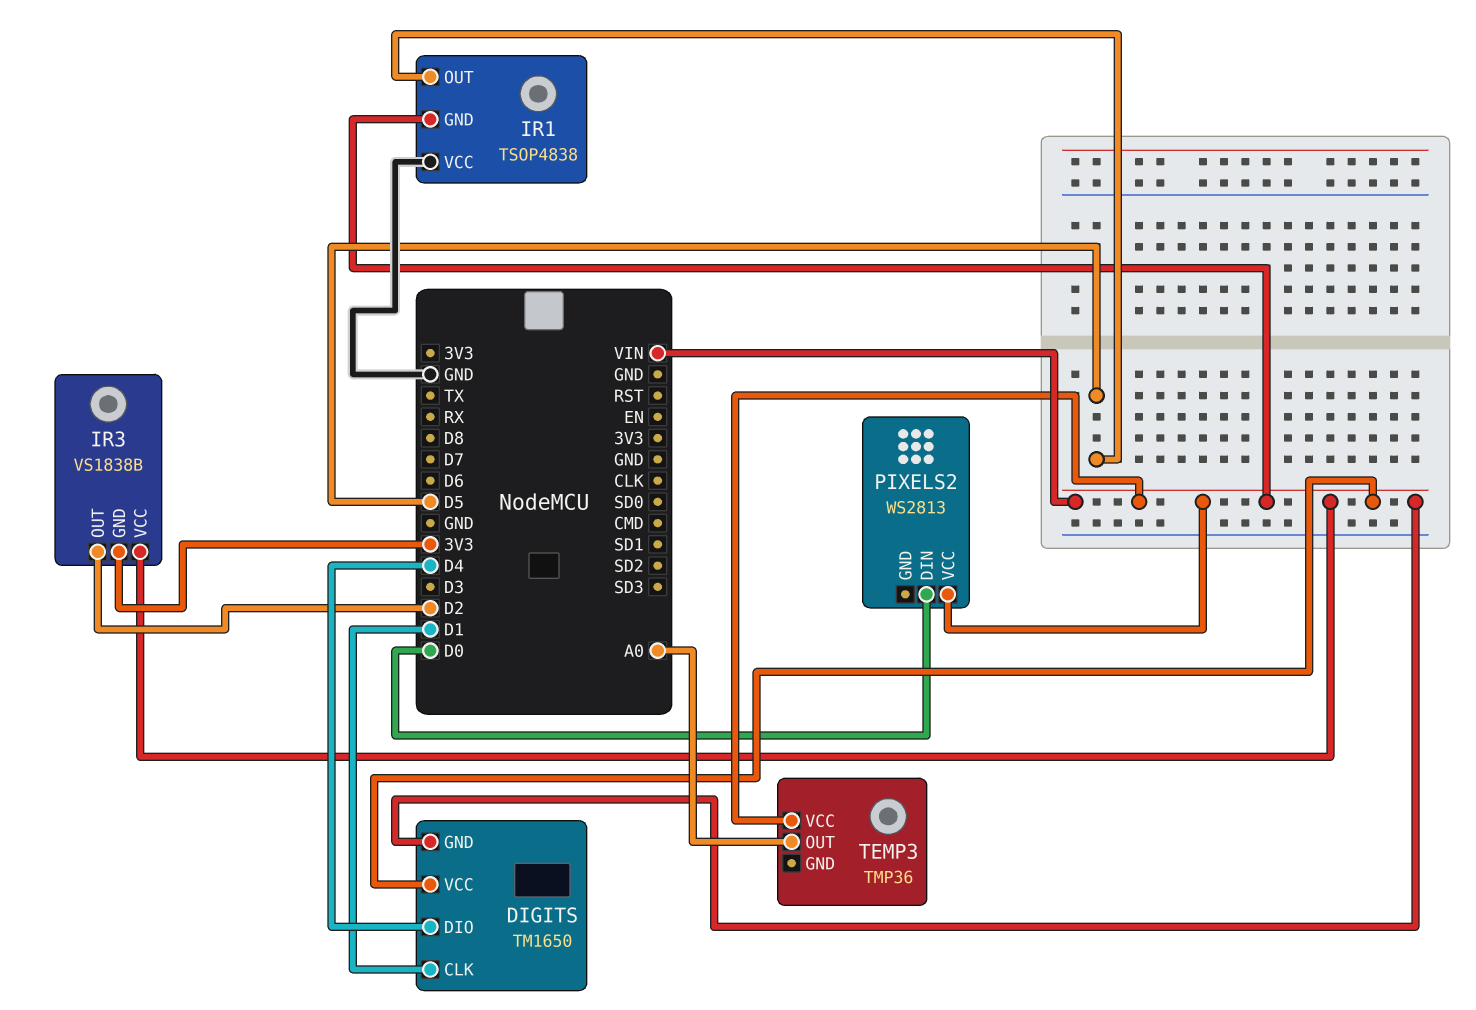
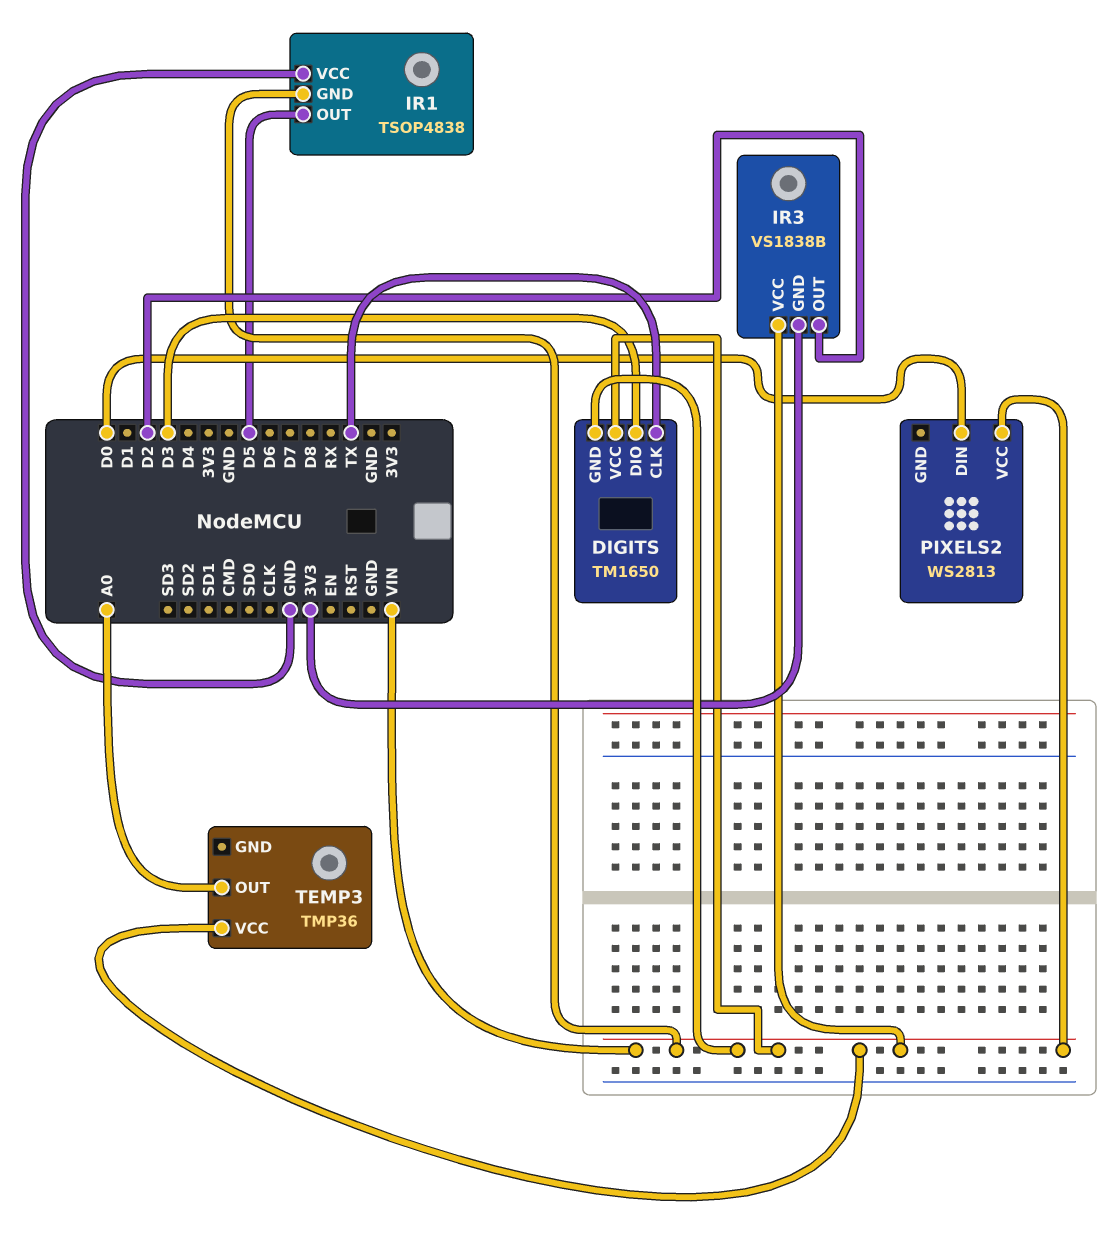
DIGITS pin CLK: D1 -> TX
DIGITS pin DIO: D4 -> D3

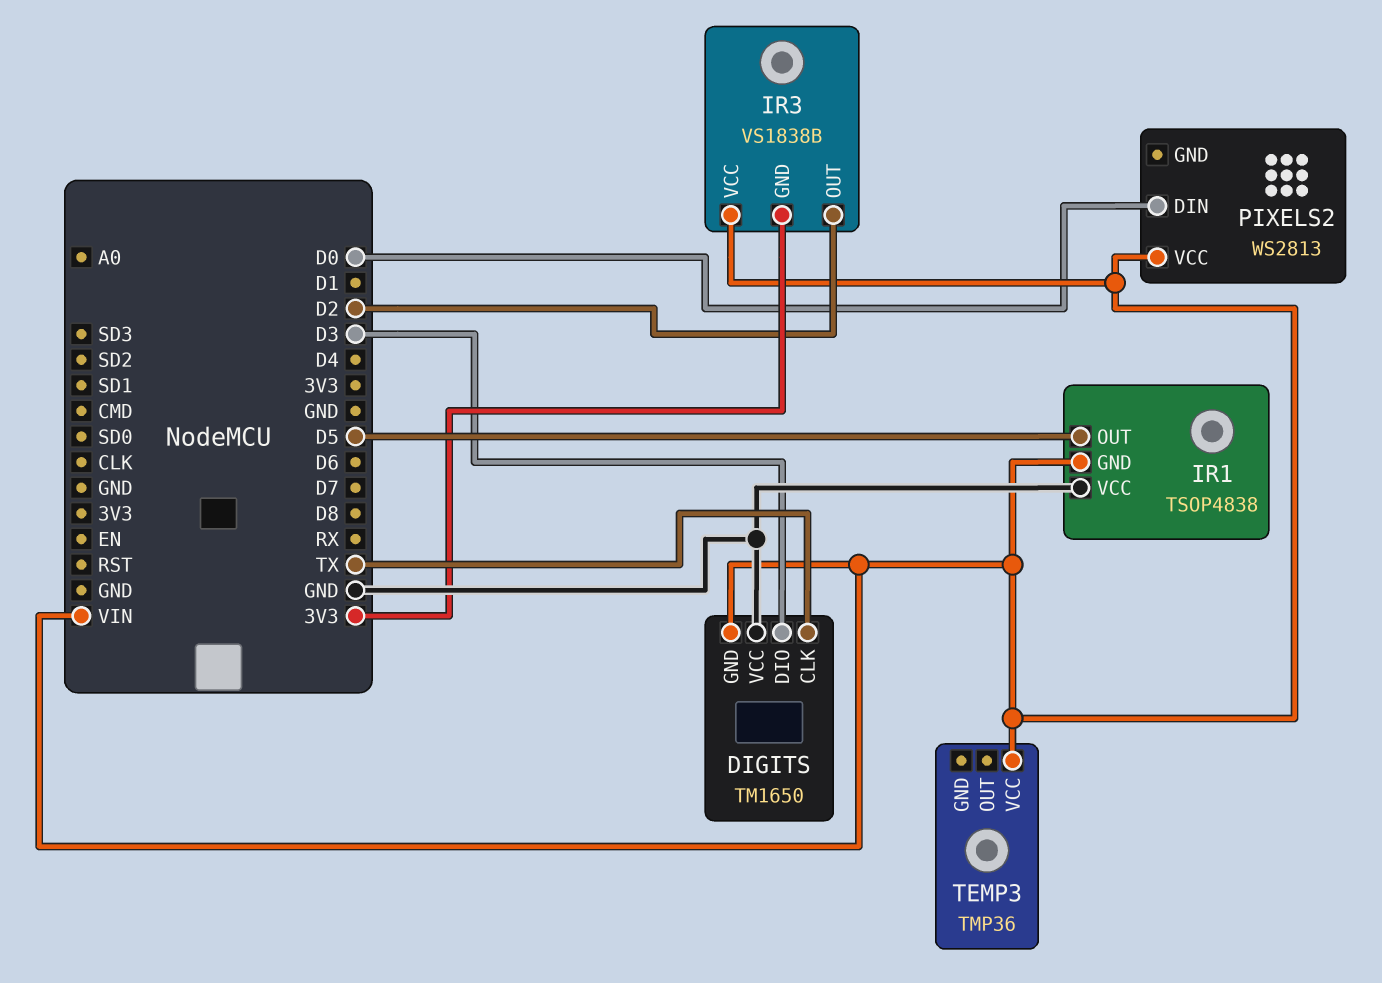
DIGITS pin VCC: VIN -> GND
TEMP3 pin OUT: A0 -> none

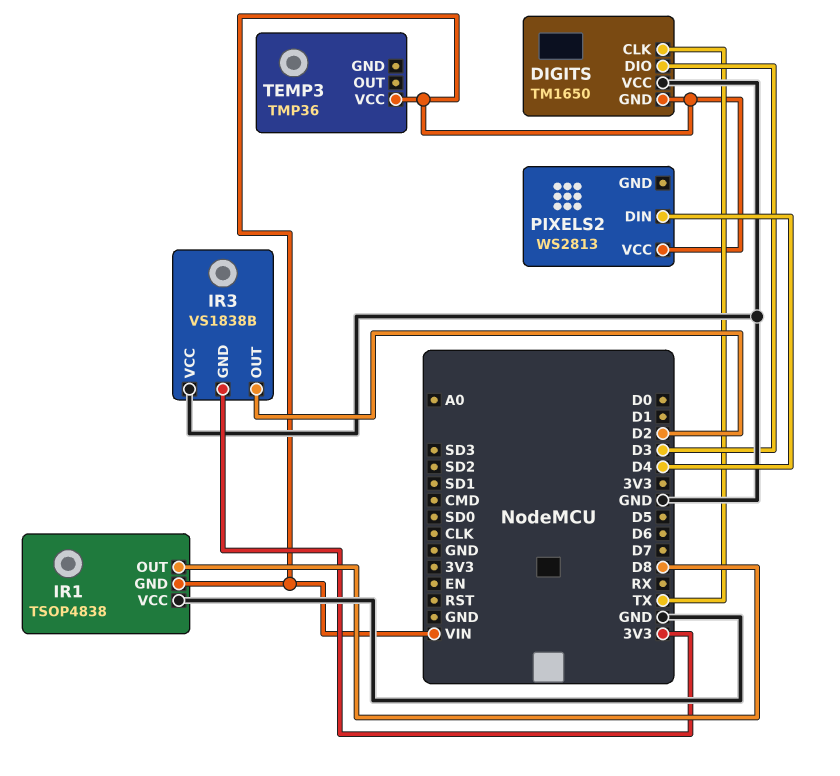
IR1 pin OUT: D5 -> D8
IR3 pin VCC: VIN -> GND
PIXELS2 pin DIN: D0 -> D4

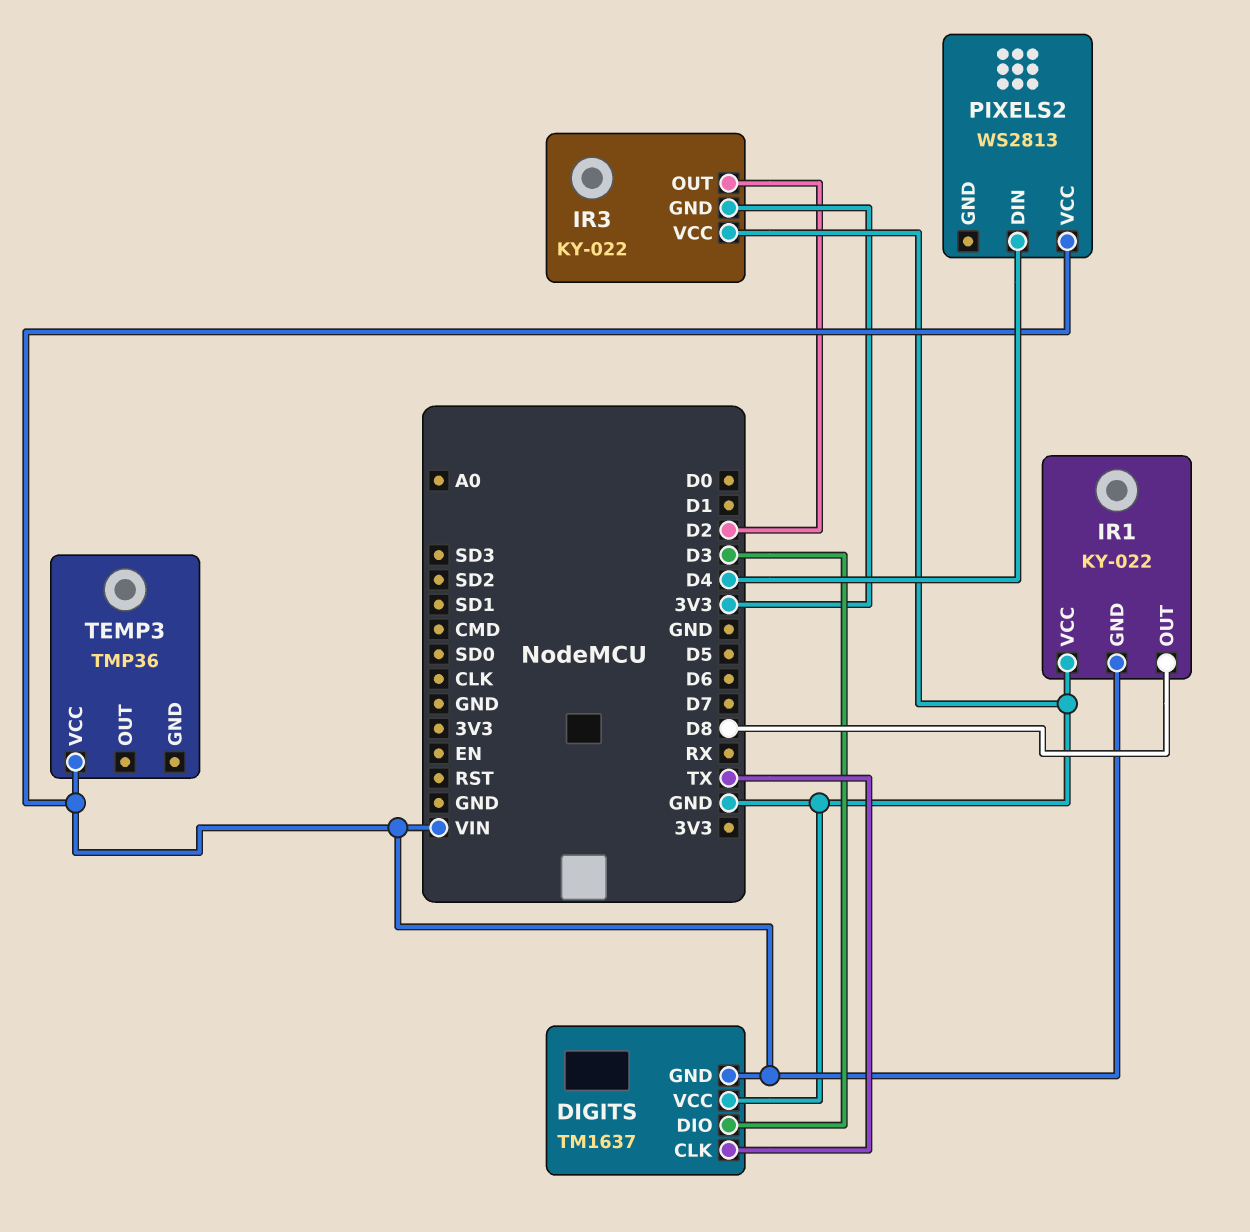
DIGITS: TM1650 -> TM1637
IR1: TSOP4838 -> KY-022
IR3: VS1838B -> KY-022

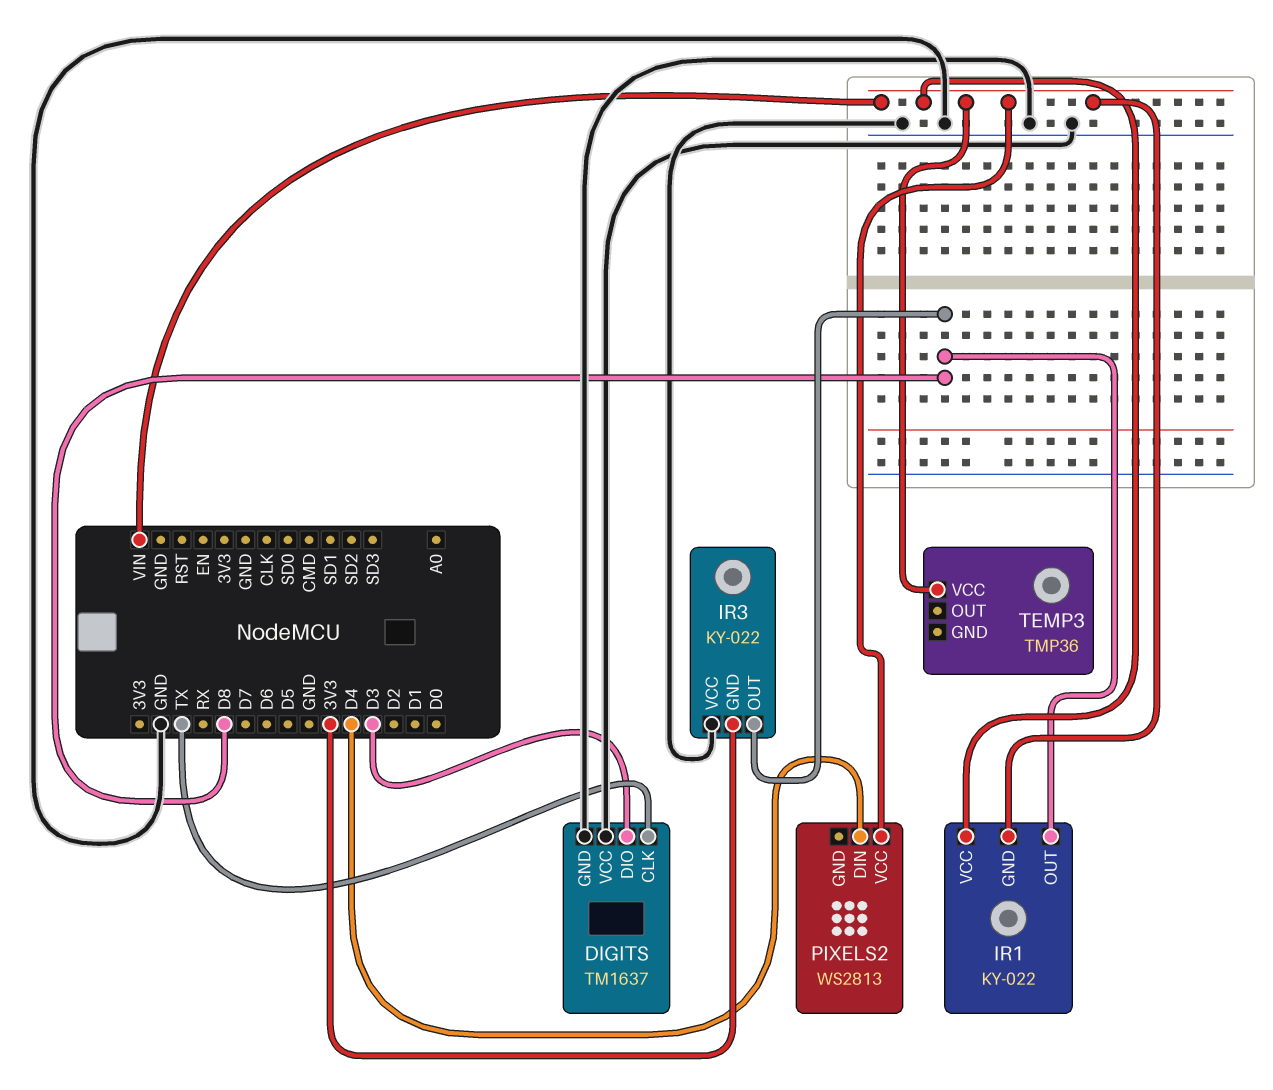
DIGITS pin GND: VIN -> GND
IR1 pin VCC: GND -> VIN
IR3 pin OUT: D2 -> D8

